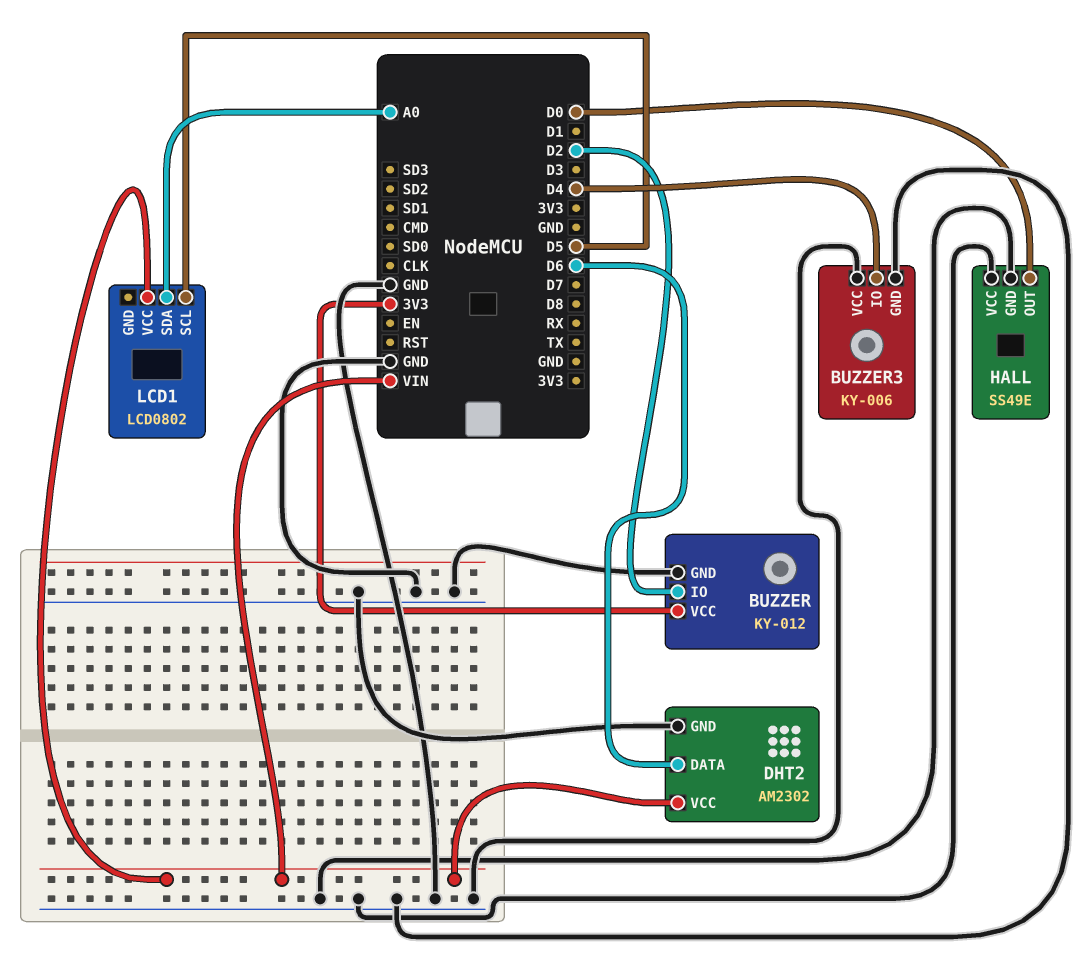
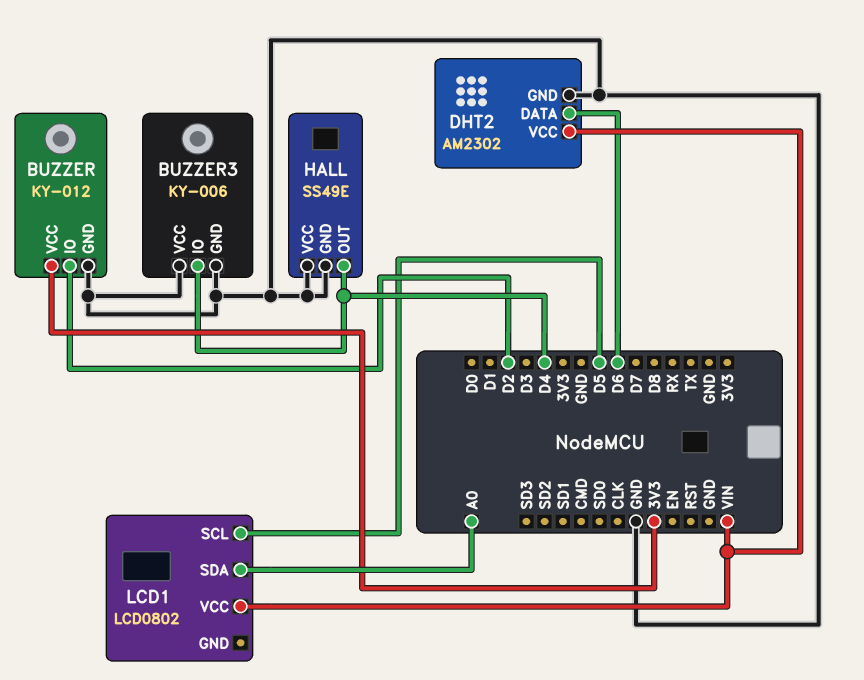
HALL pin OUT: D0 -> D4

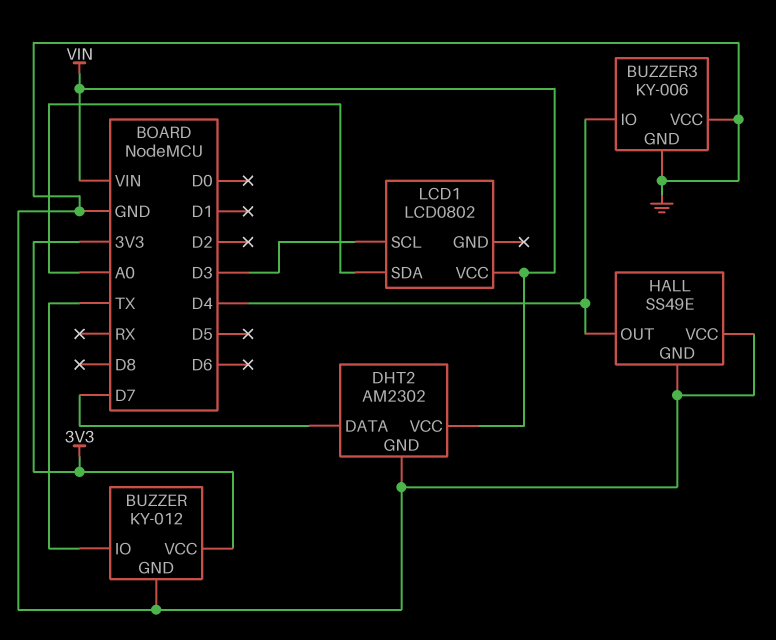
BUZZER pin IO: D2 -> TX
DHT2 pin DATA: D6 -> D7
LCD1 pin SCL: D5 -> D3

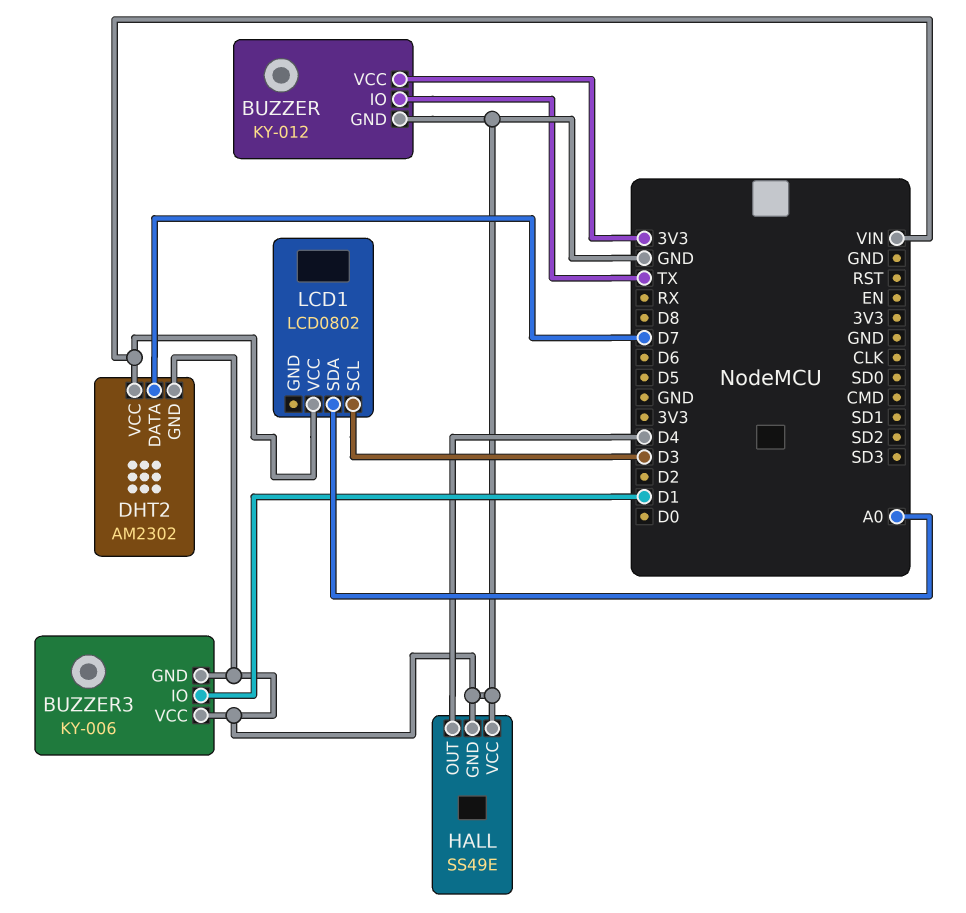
BUZZER3 pin IO: D4 -> D1

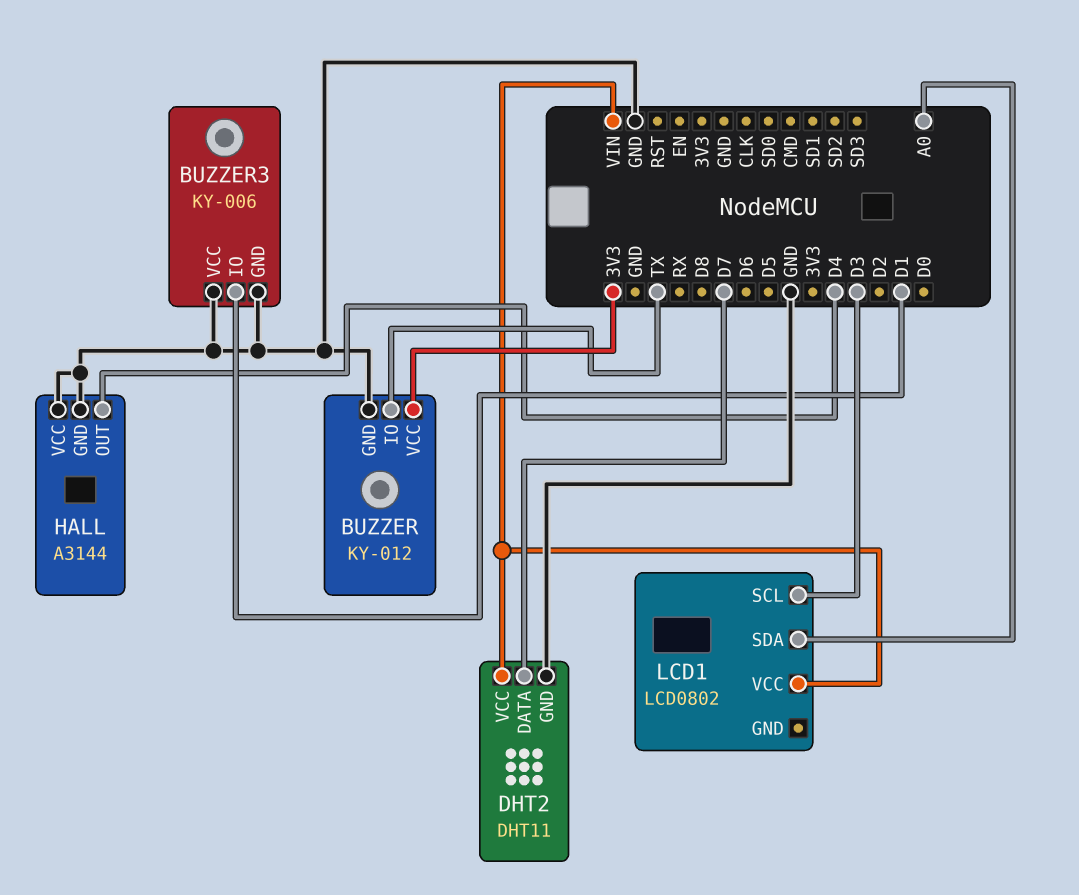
DHT2: AM2302 -> DHT11
HALL: SS49E -> A3144

